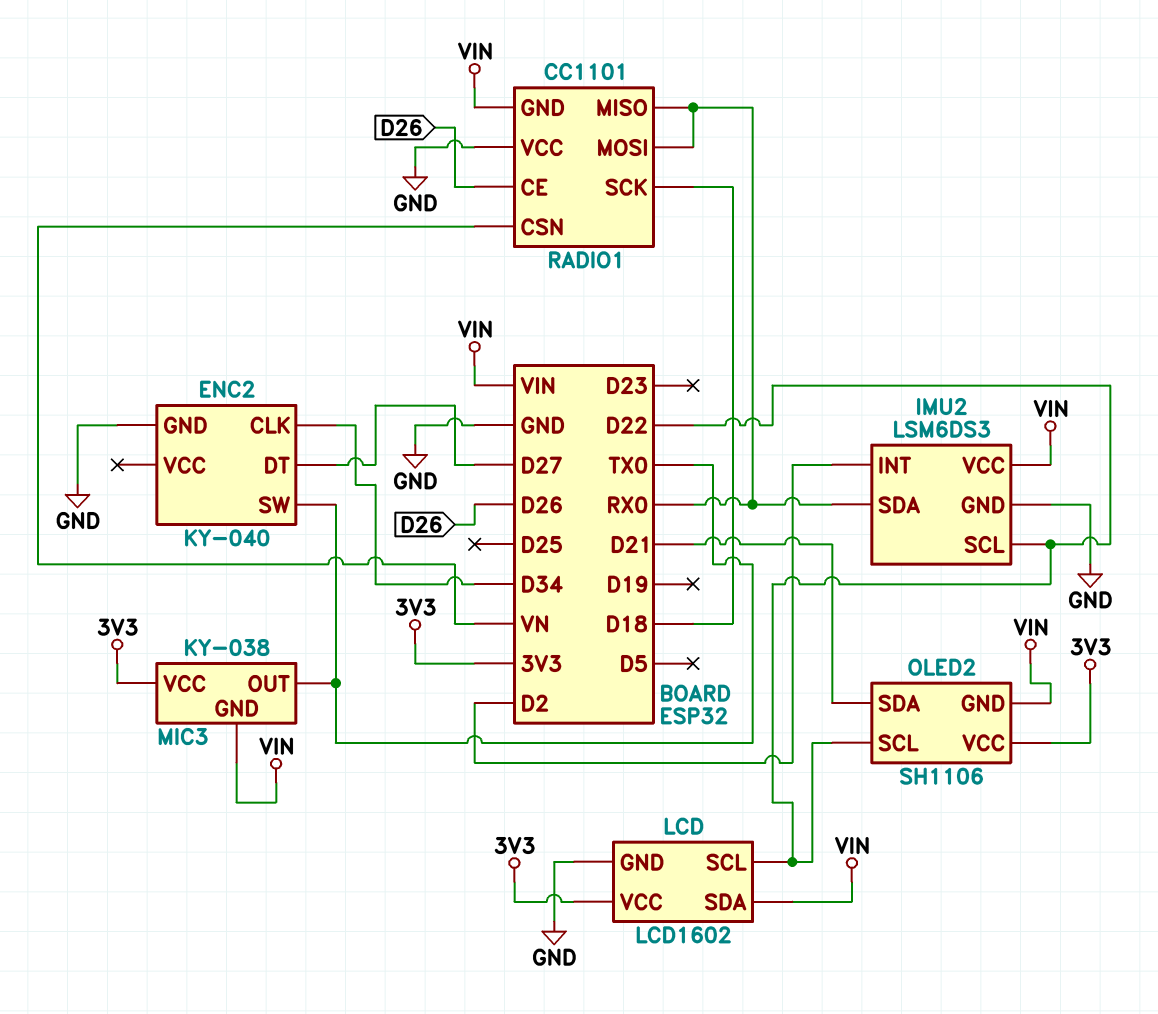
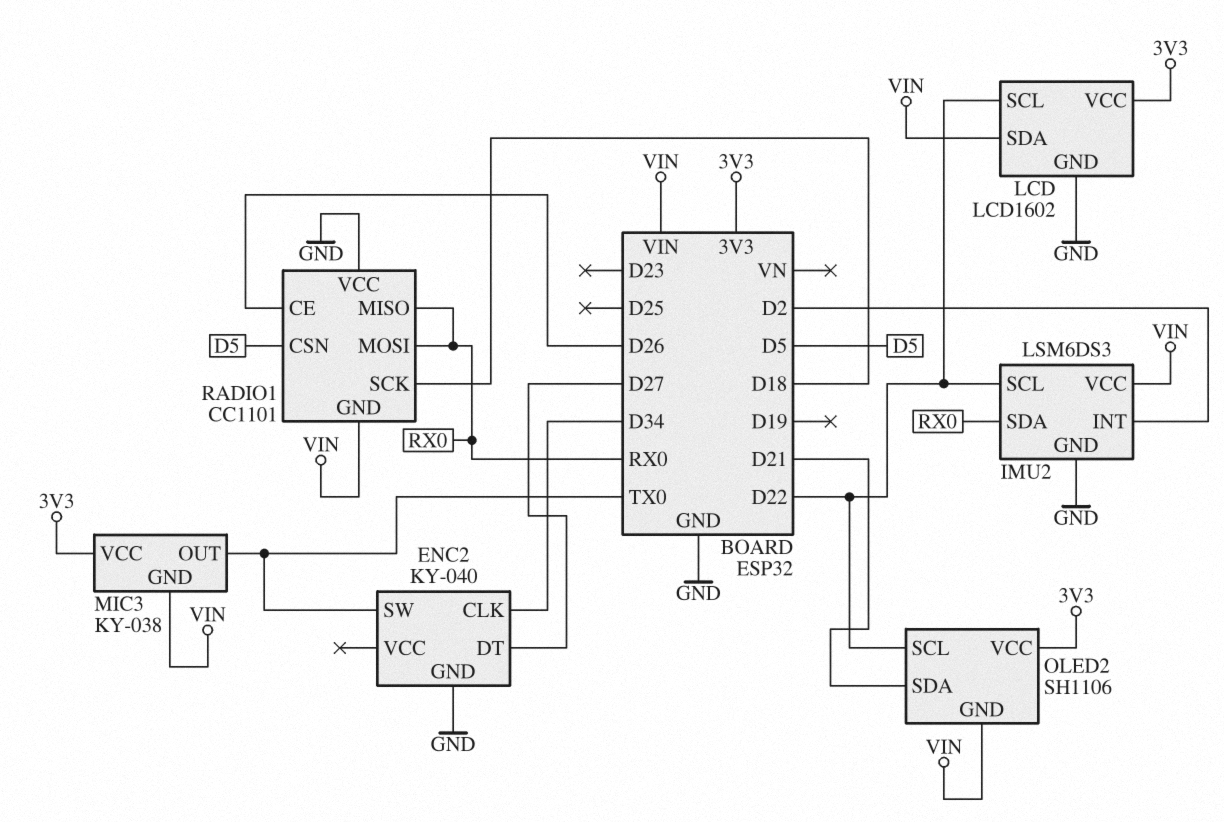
RADIO1 pin CSN: VN -> D5

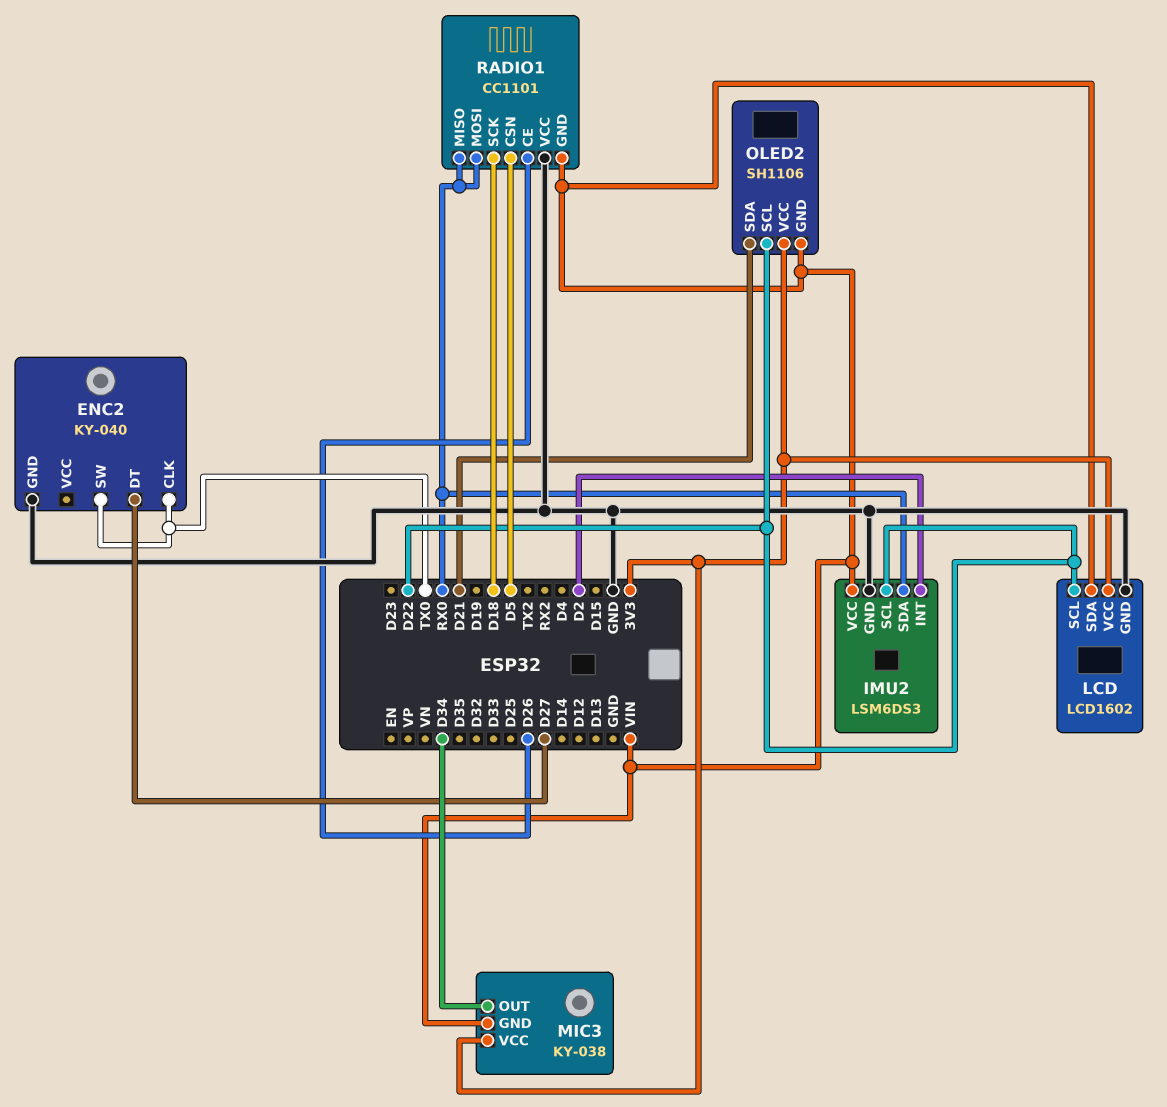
ENC2 pin CLK: D34 -> TX0
MIC3 pin OUT: TX0 -> D34

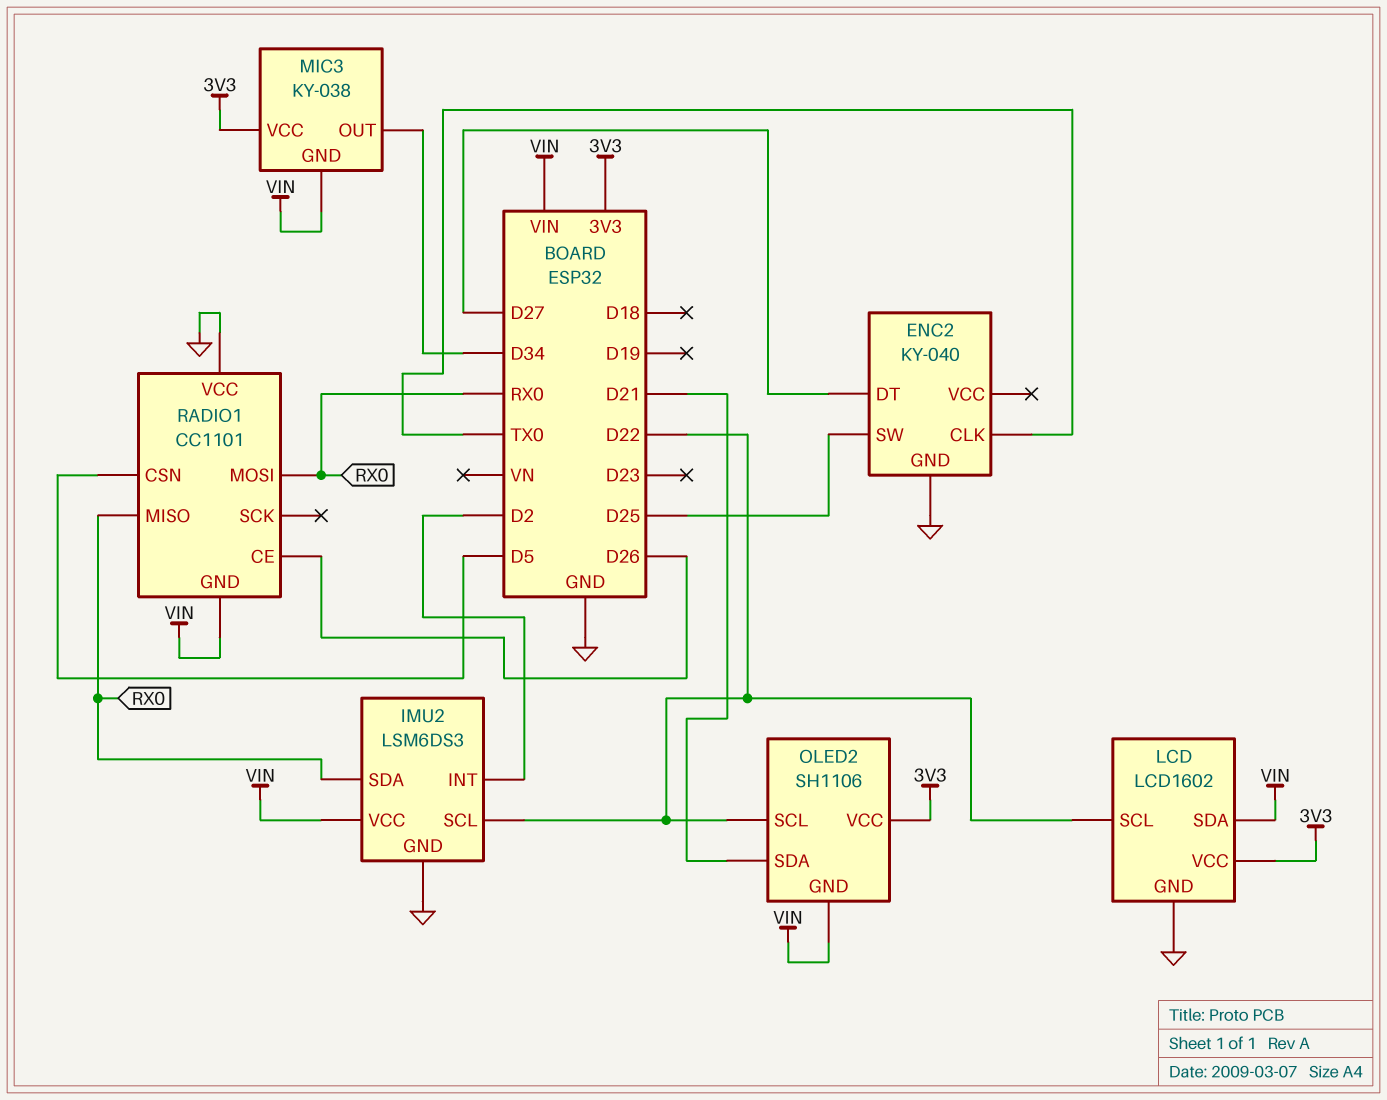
ENC2 pin SW: TX0 -> D25
RADIO1 pin SCK: D18 -> none

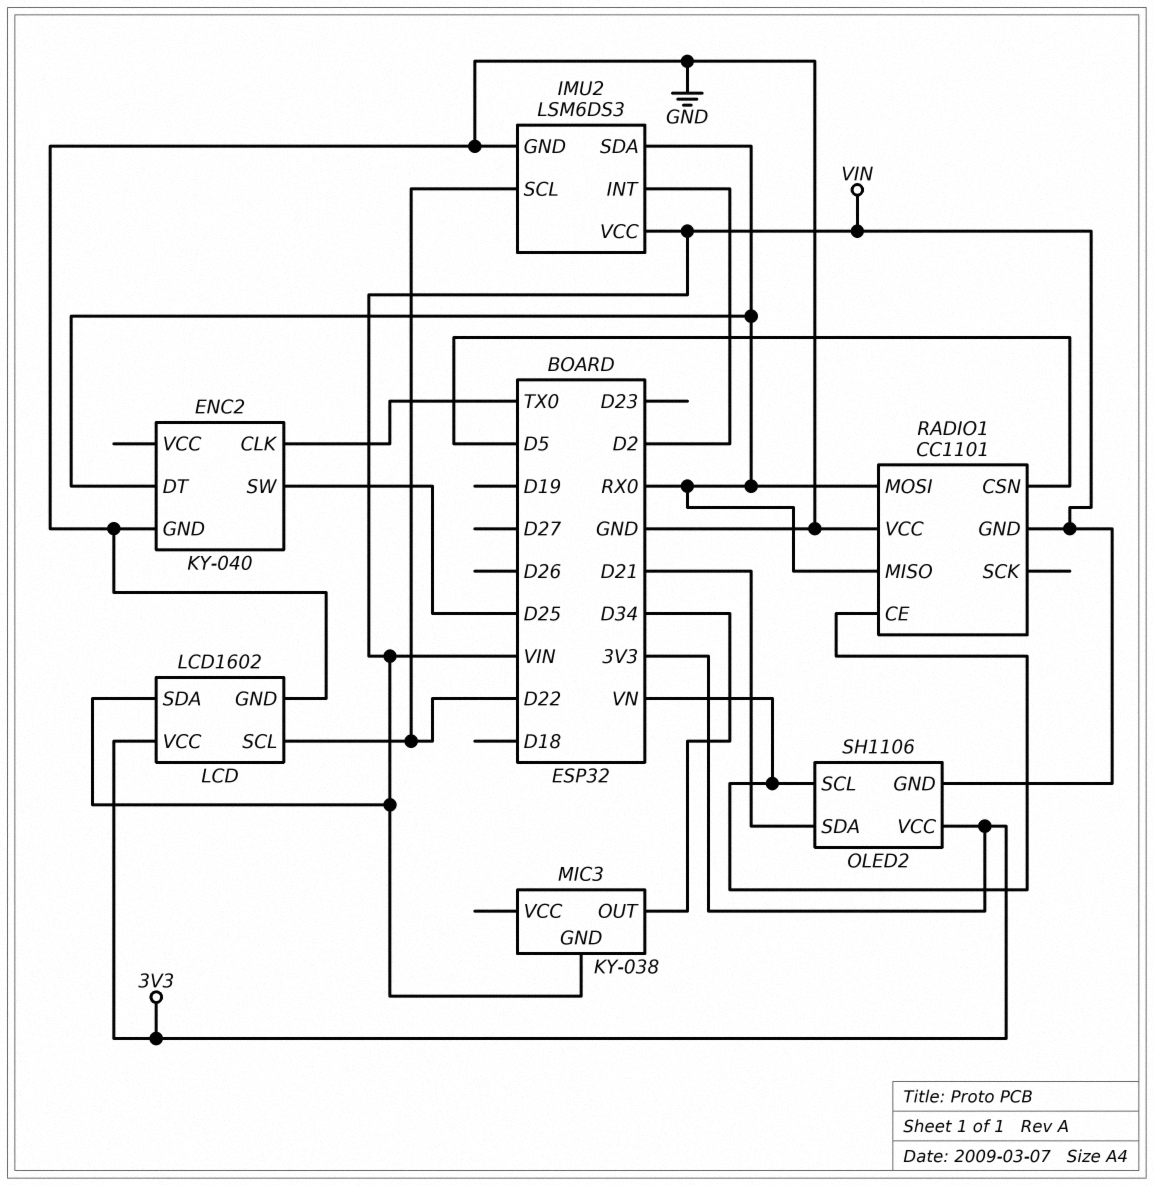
ENC2 pin DT: D27 -> RX0
MIC3 pin VCC: 3V3 -> none
OLED2 pin SCL: D22 -> VN
RADIO1 pin CE: D26 -> VN

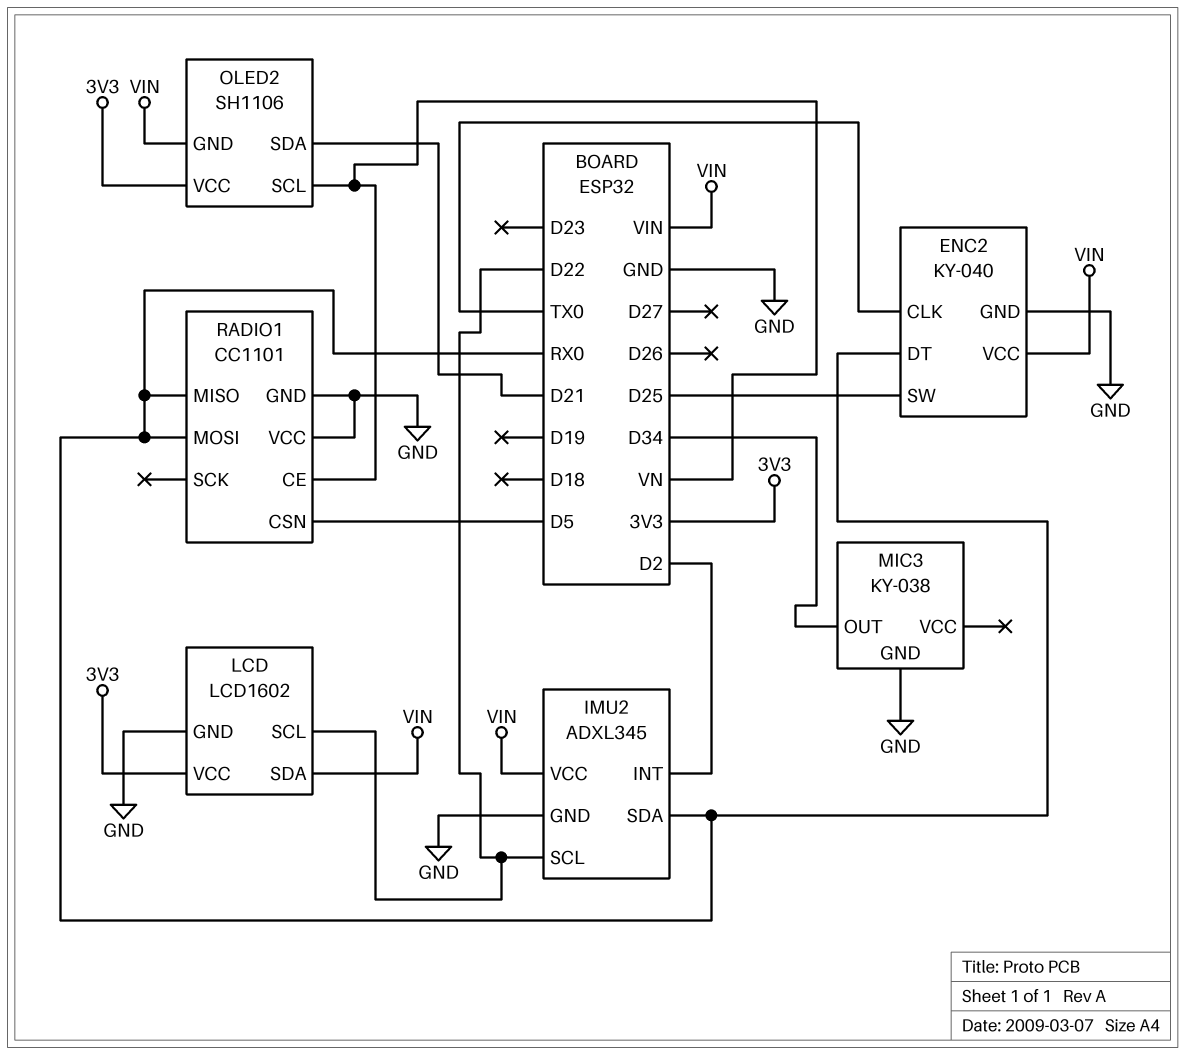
ENC2 pin VCC: none -> VIN
IMU2: LSM6DS3 -> ADXL345
MIC3 pin GND: VIN -> GND
RADIO1 pin GND: VIN -> GND

